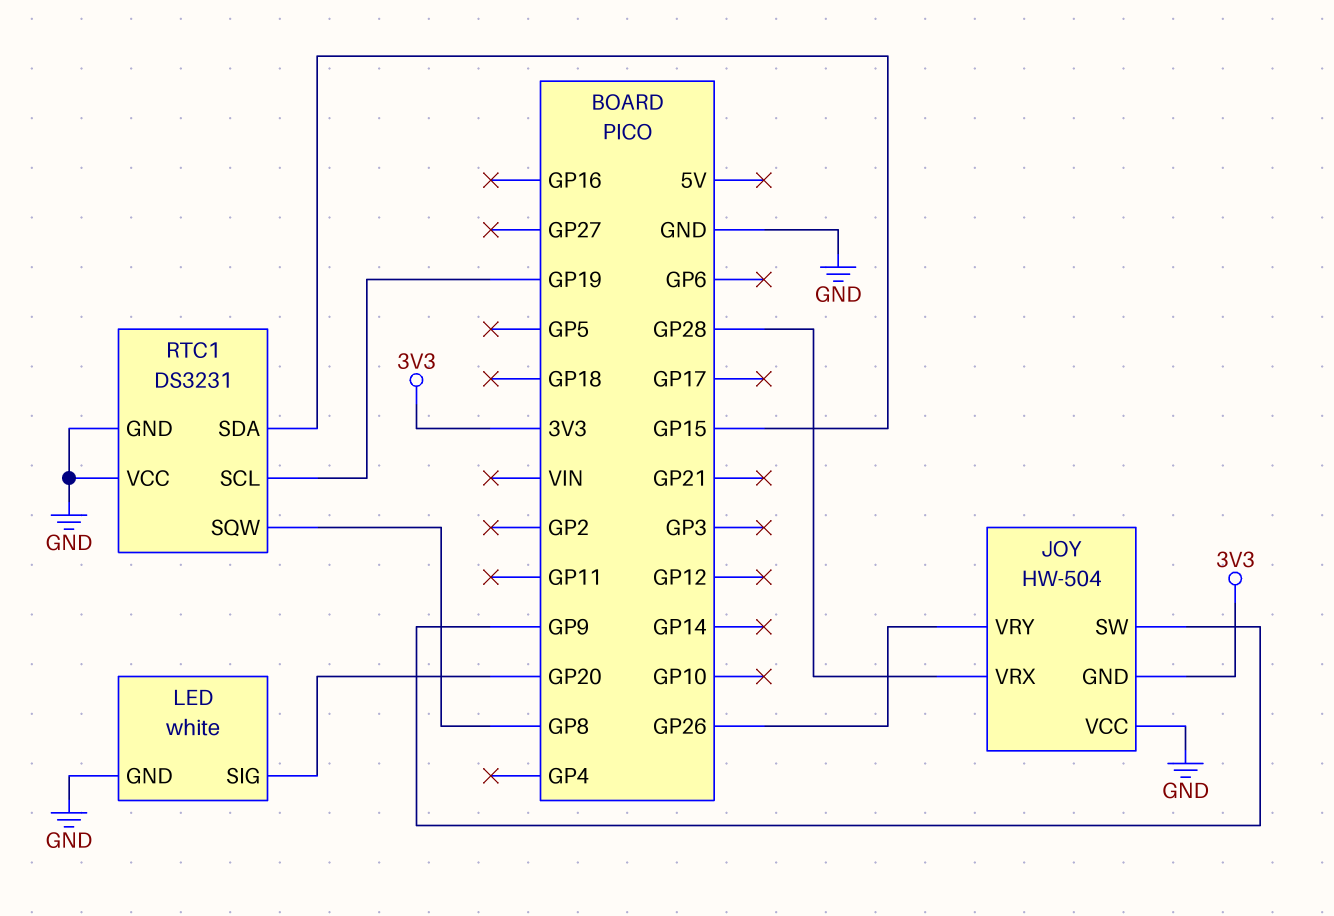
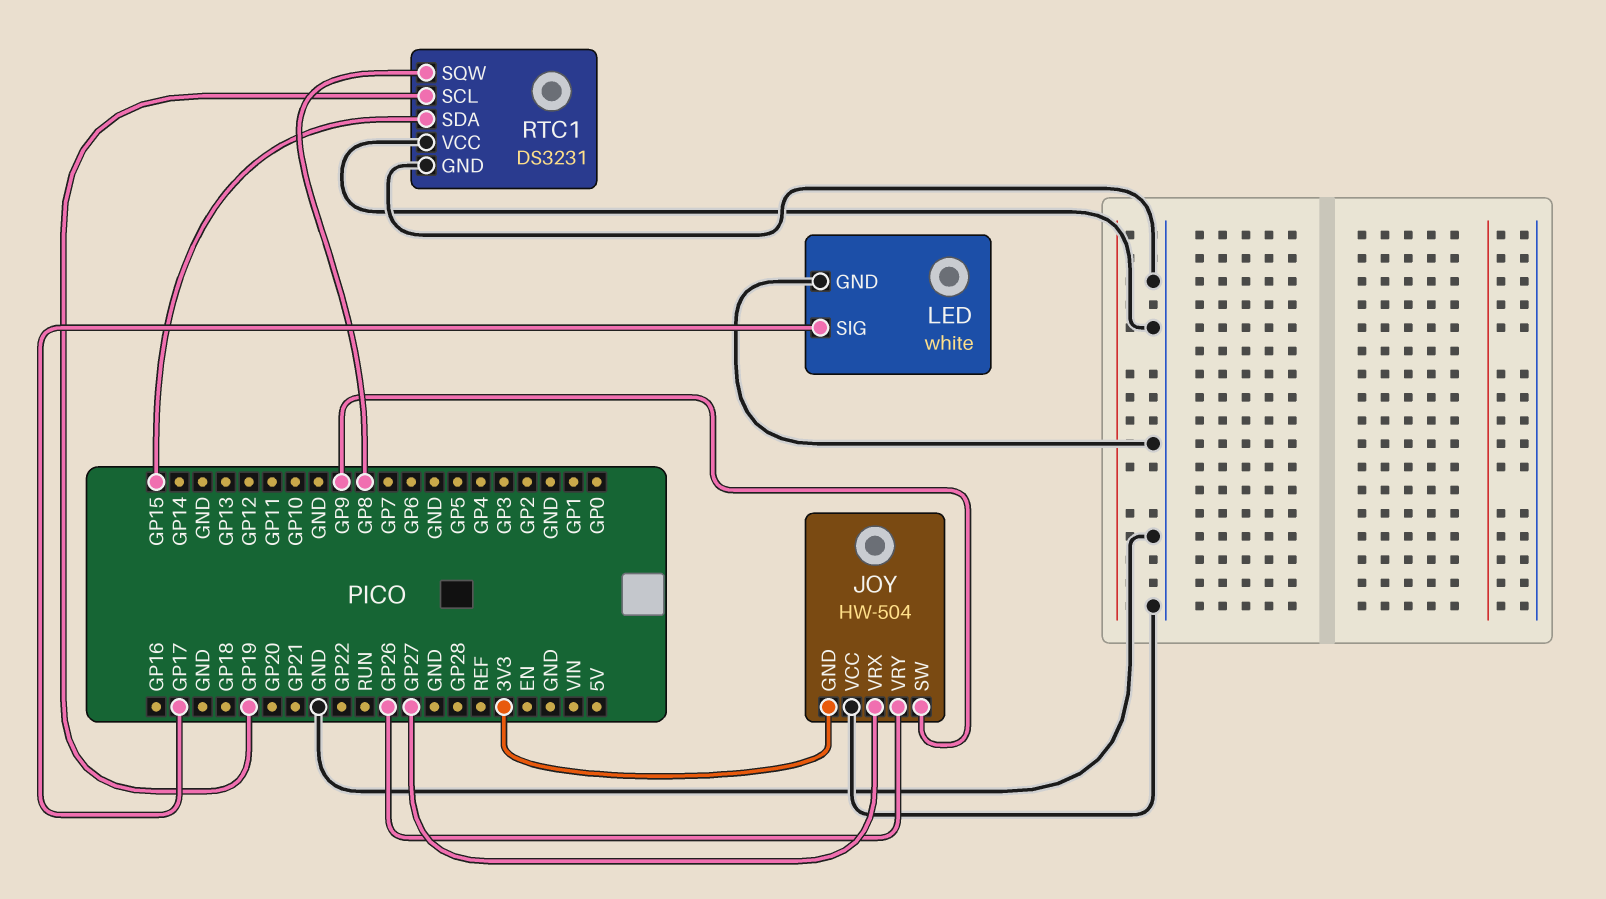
JOY pin VRX: GP28 -> GP27
LED pin SIG: GP20 -> GP17

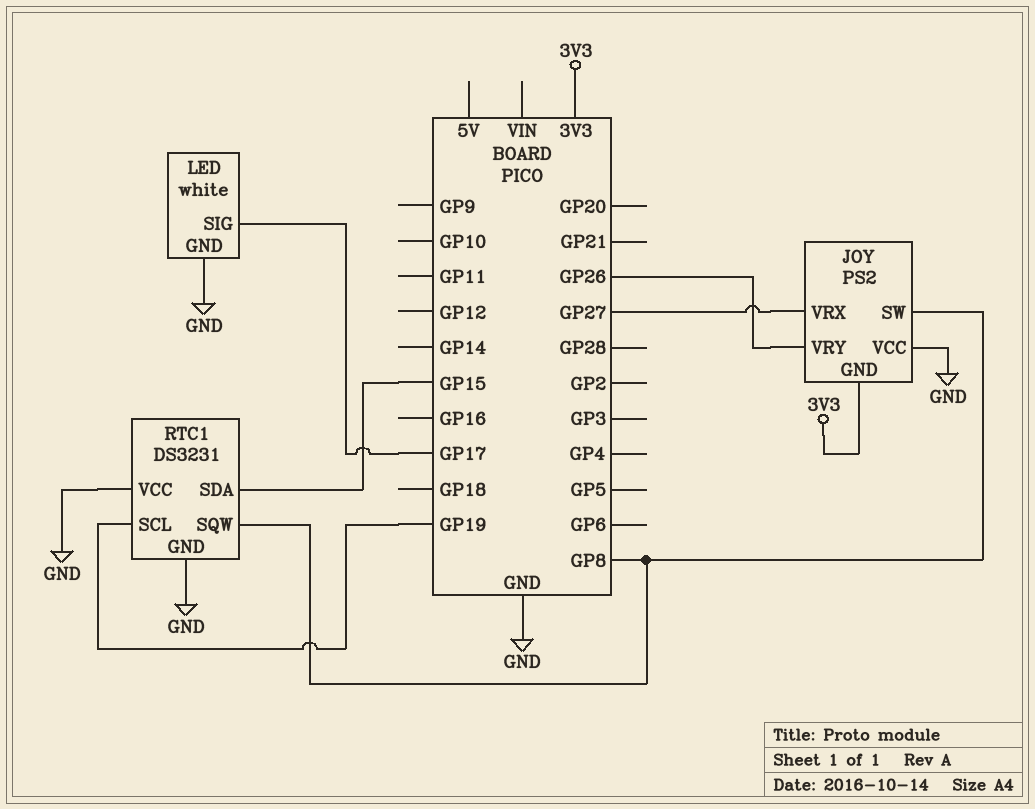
JOY: HW-504 -> PS2
JOY pin SW: GP9 -> GP8

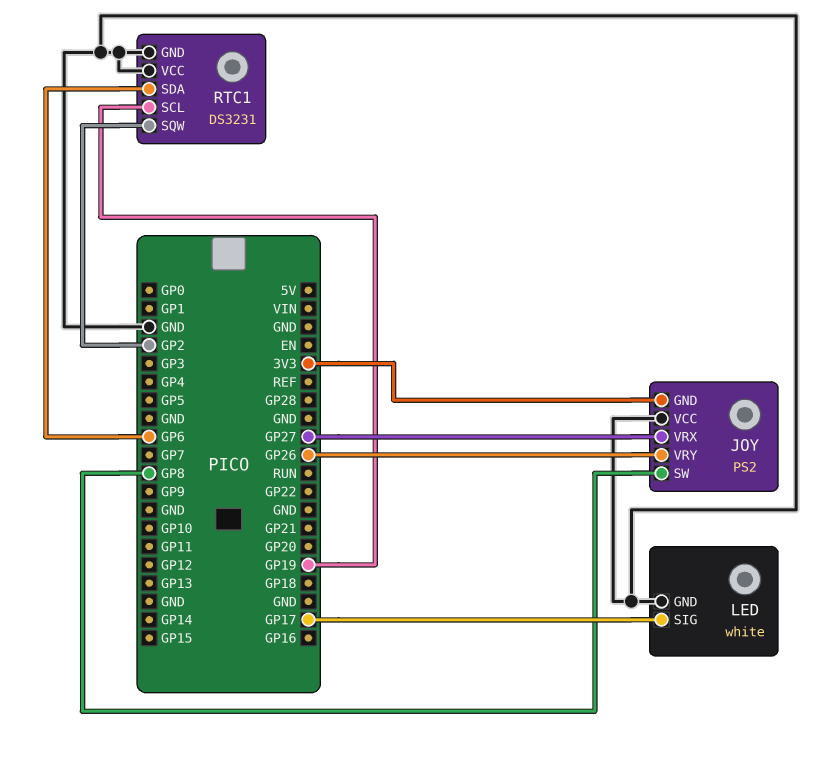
RTC1 pin SDA: GP15 -> GP6
RTC1 pin SQW: GP8 -> GP2

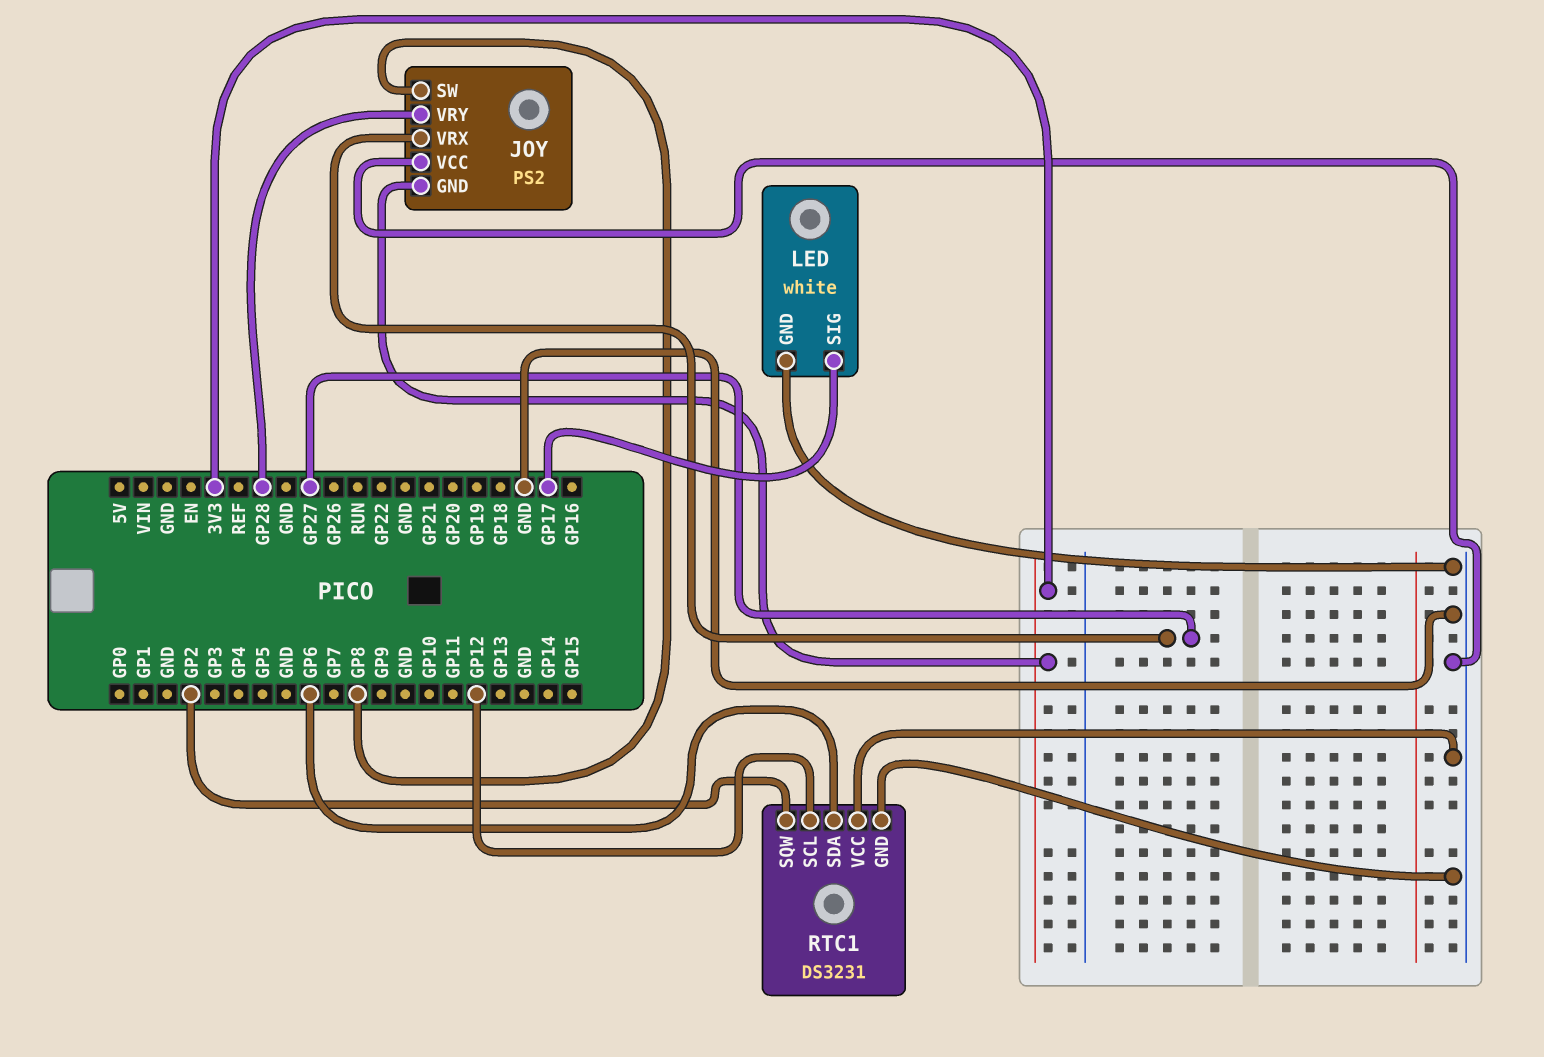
JOY pin VRY: GP26 -> GP28
RTC1 pin SCL: GP19 -> GP12

